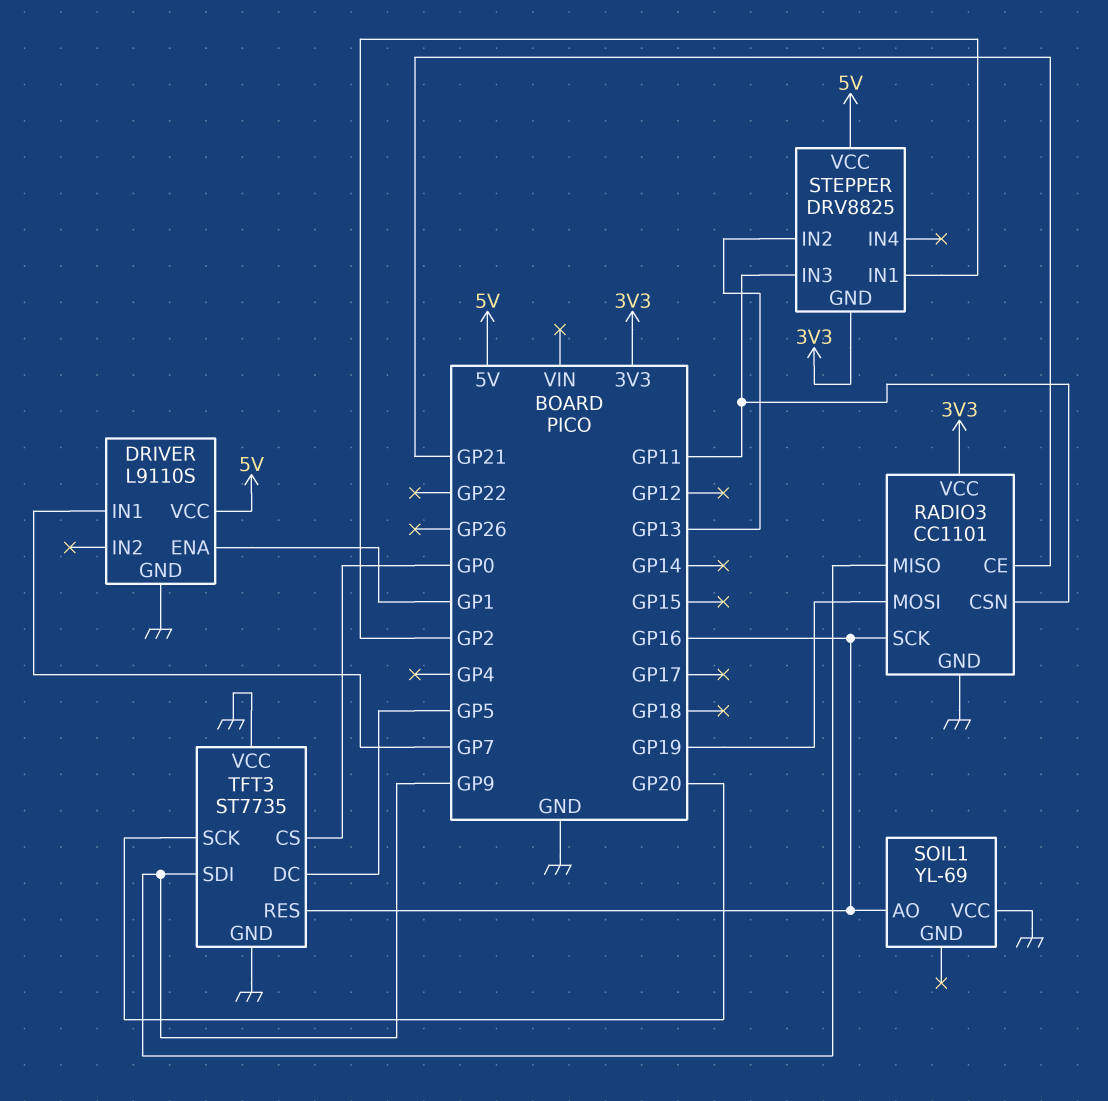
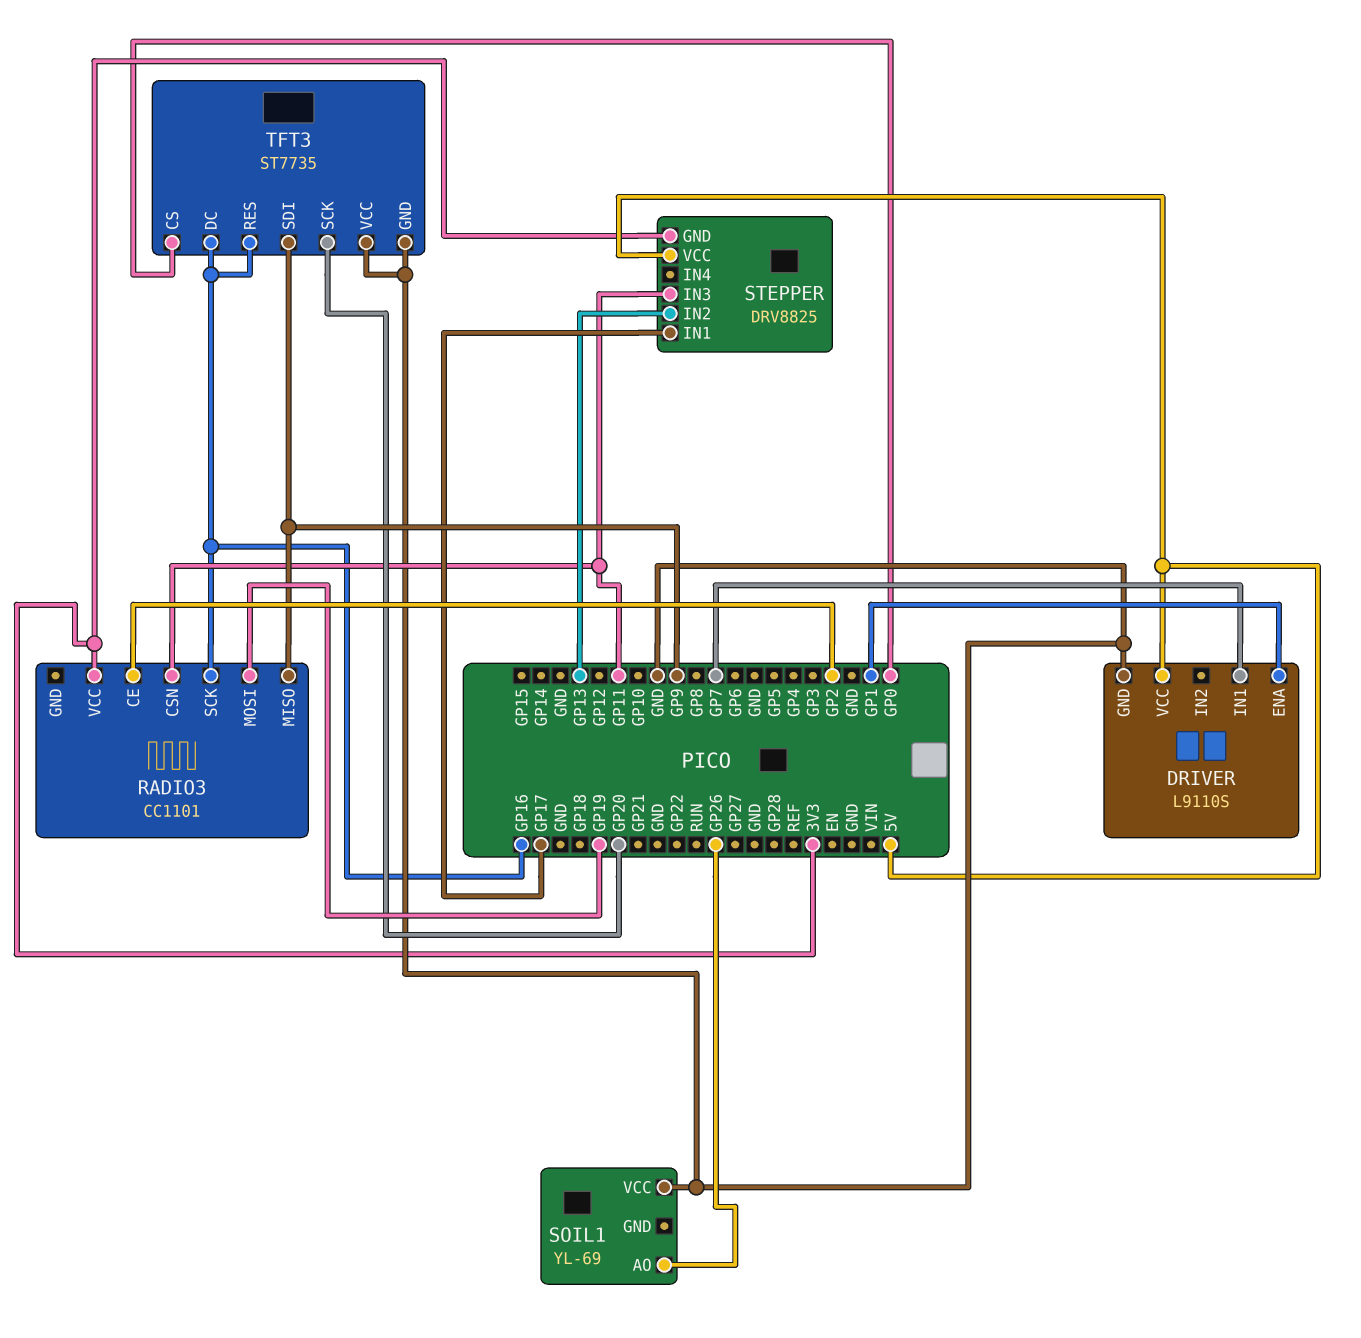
RADIO3 pin CE: GP21 -> GP2
RADIO3 pin GND: GND -> none
SOIL1 pin AO: GP16 -> GP26
STEPPER pin IN1: GP2 -> GP17
TFT3 pin DC: GP5 -> GP16

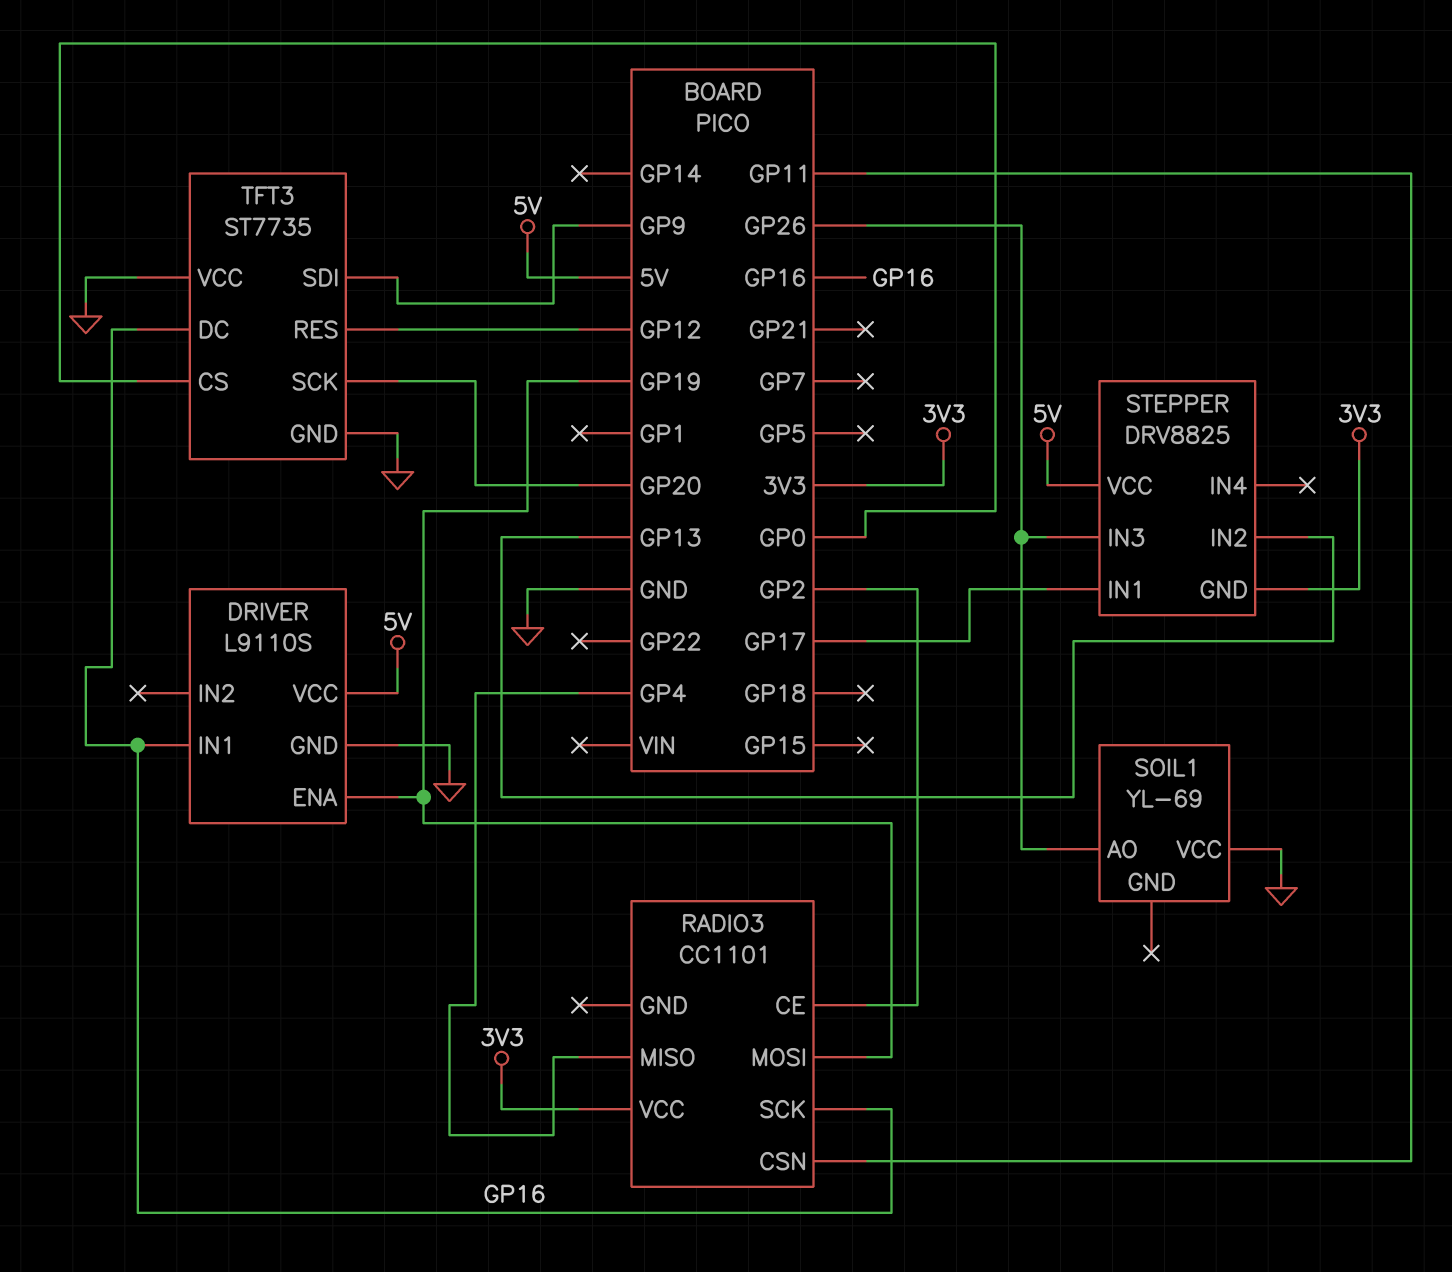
DRIVER pin ENA: GP1 -> GP19
DRIVER pin IN1: GP7 -> GP16
RADIO3 pin MISO: GP9 -> GP4
STEPPER pin IN3: GP11 -> GP26
TFT3 pin RES: GP16 -> GP12

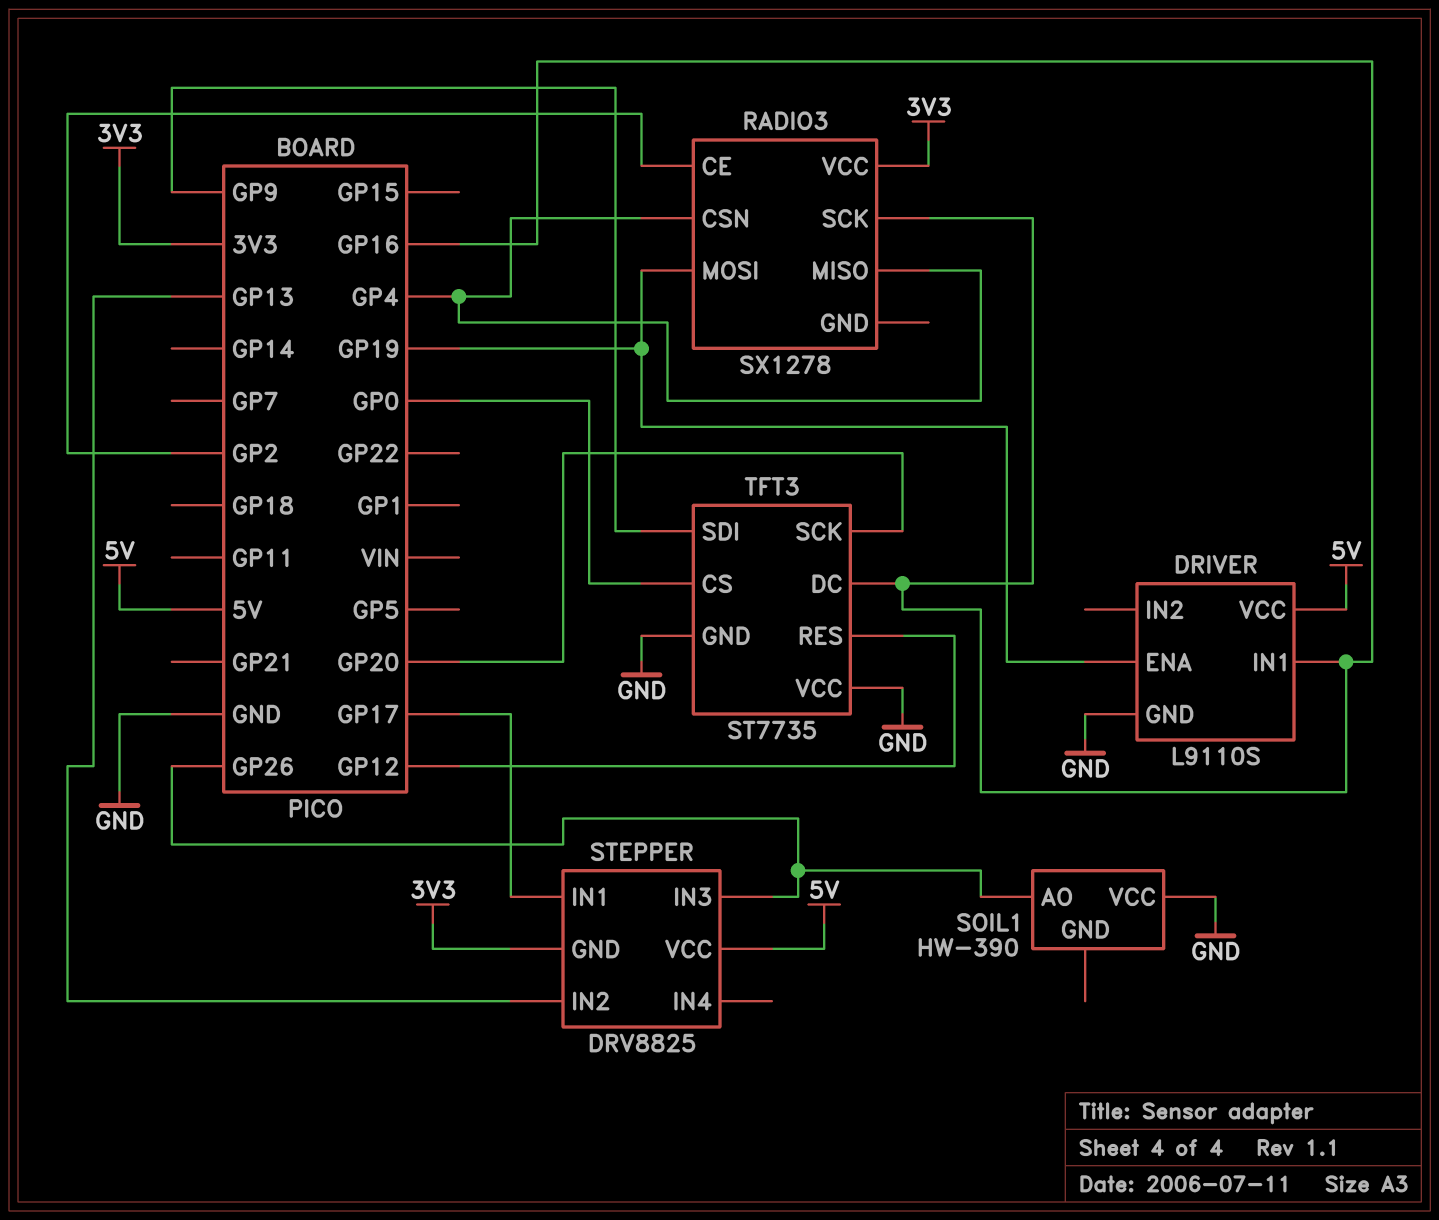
RADIO3: CC1101 -> SX1278
RADIO3 pin CSN: GP11 -> GP4
SOIL1: YL-69 -> HW-390

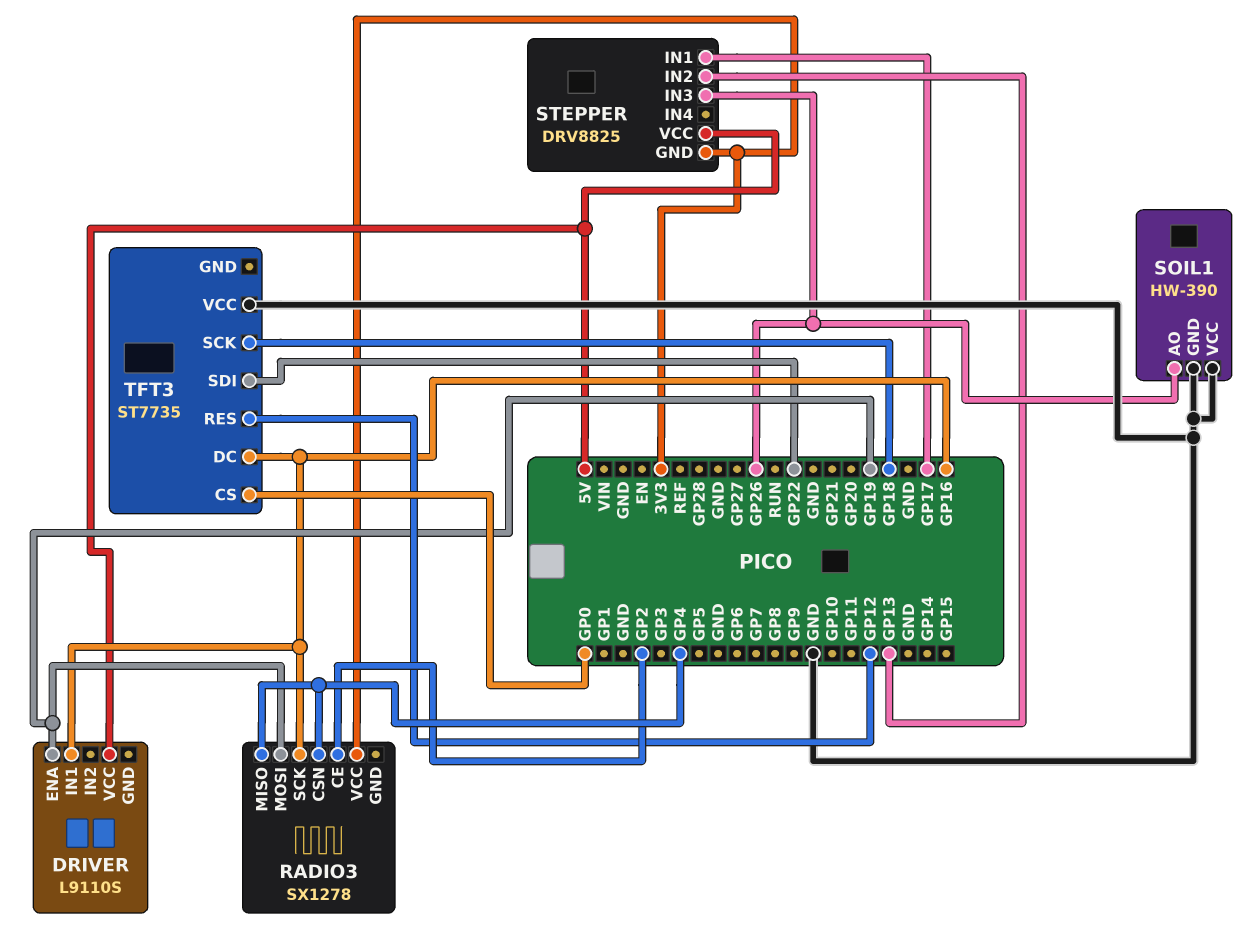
DRIVER pin GND: GND -> none
SOIL1 pin GND: none -> GND
TFT3 pin GND: GND -> none
TFT3 pin SCK: GP20 -> GP18
TFT3 pin SDI: GP9 -> GP22

